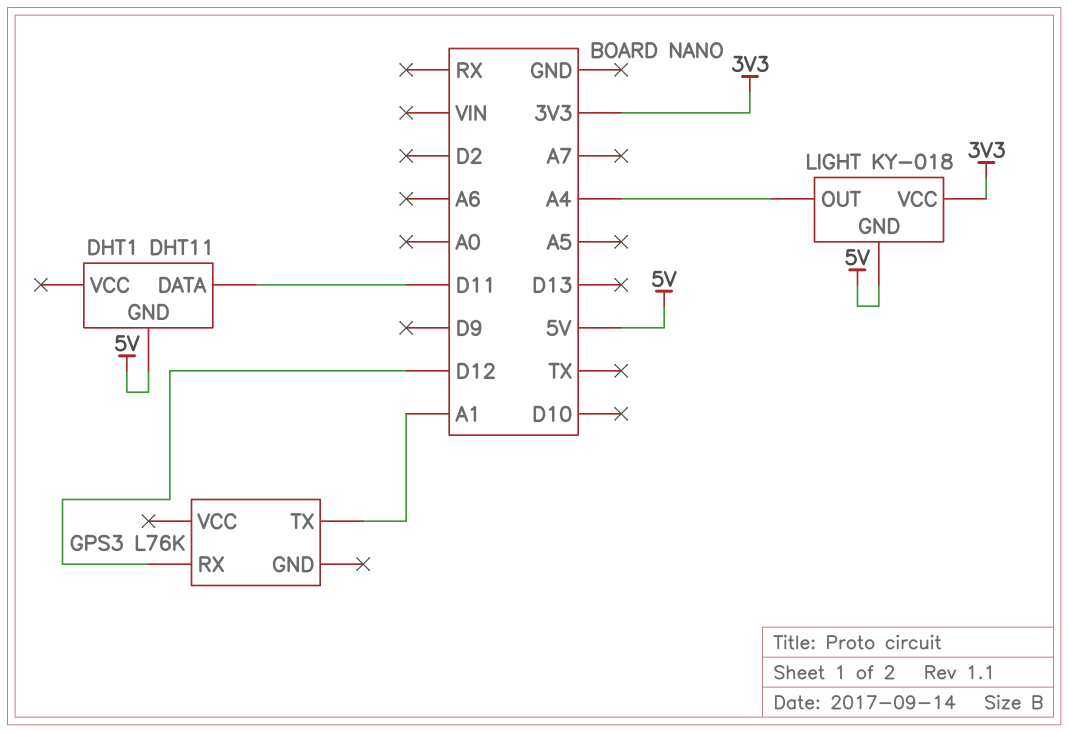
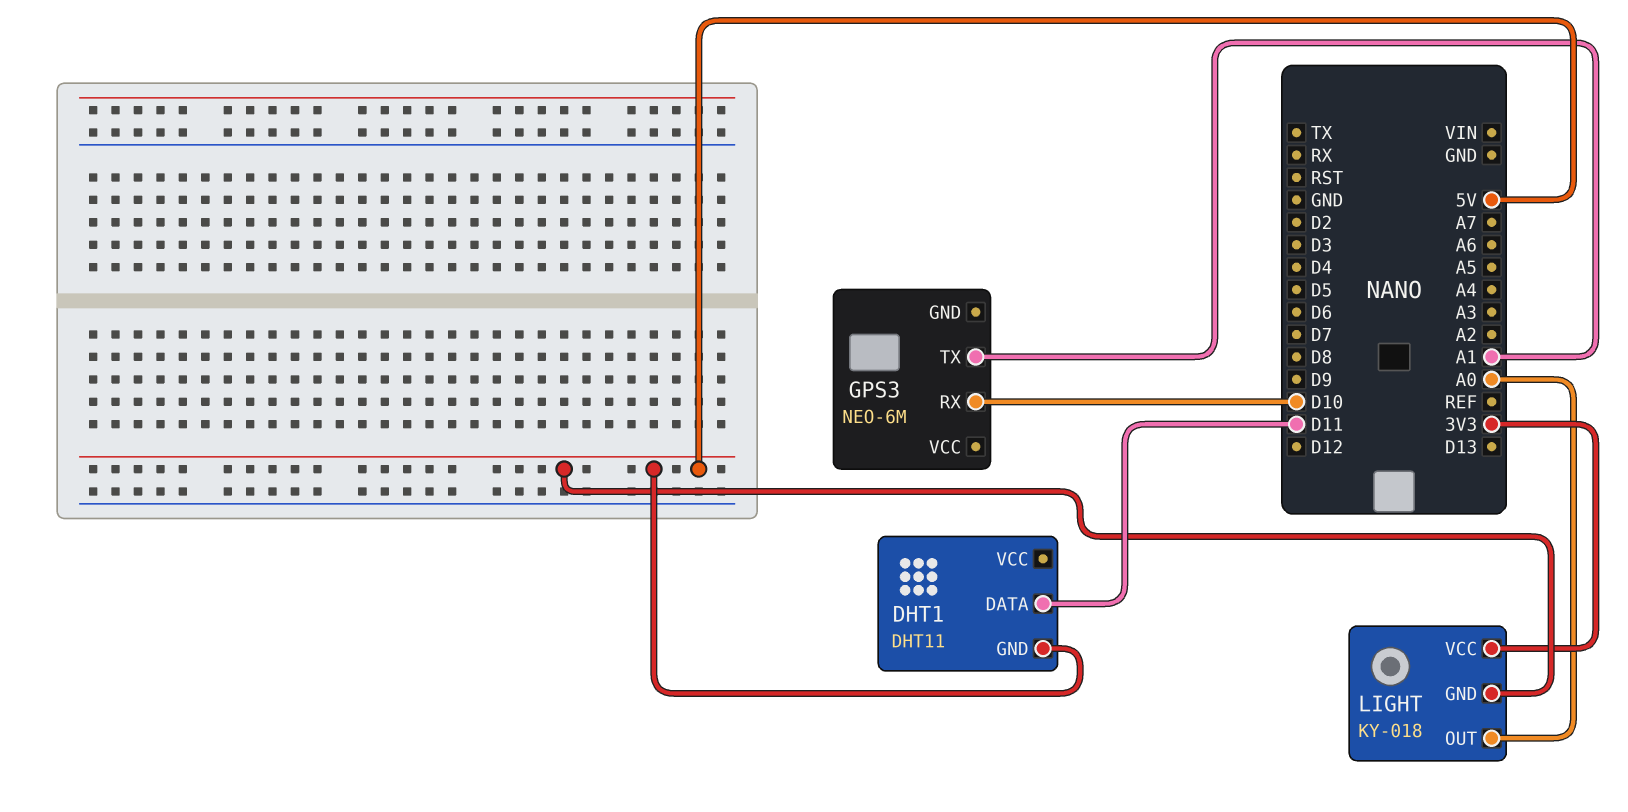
GPS3: L76K -> NEO-6M
GPS3 pin RX: D12 -> D10
LIGHT pin OUT: A4 -> A0

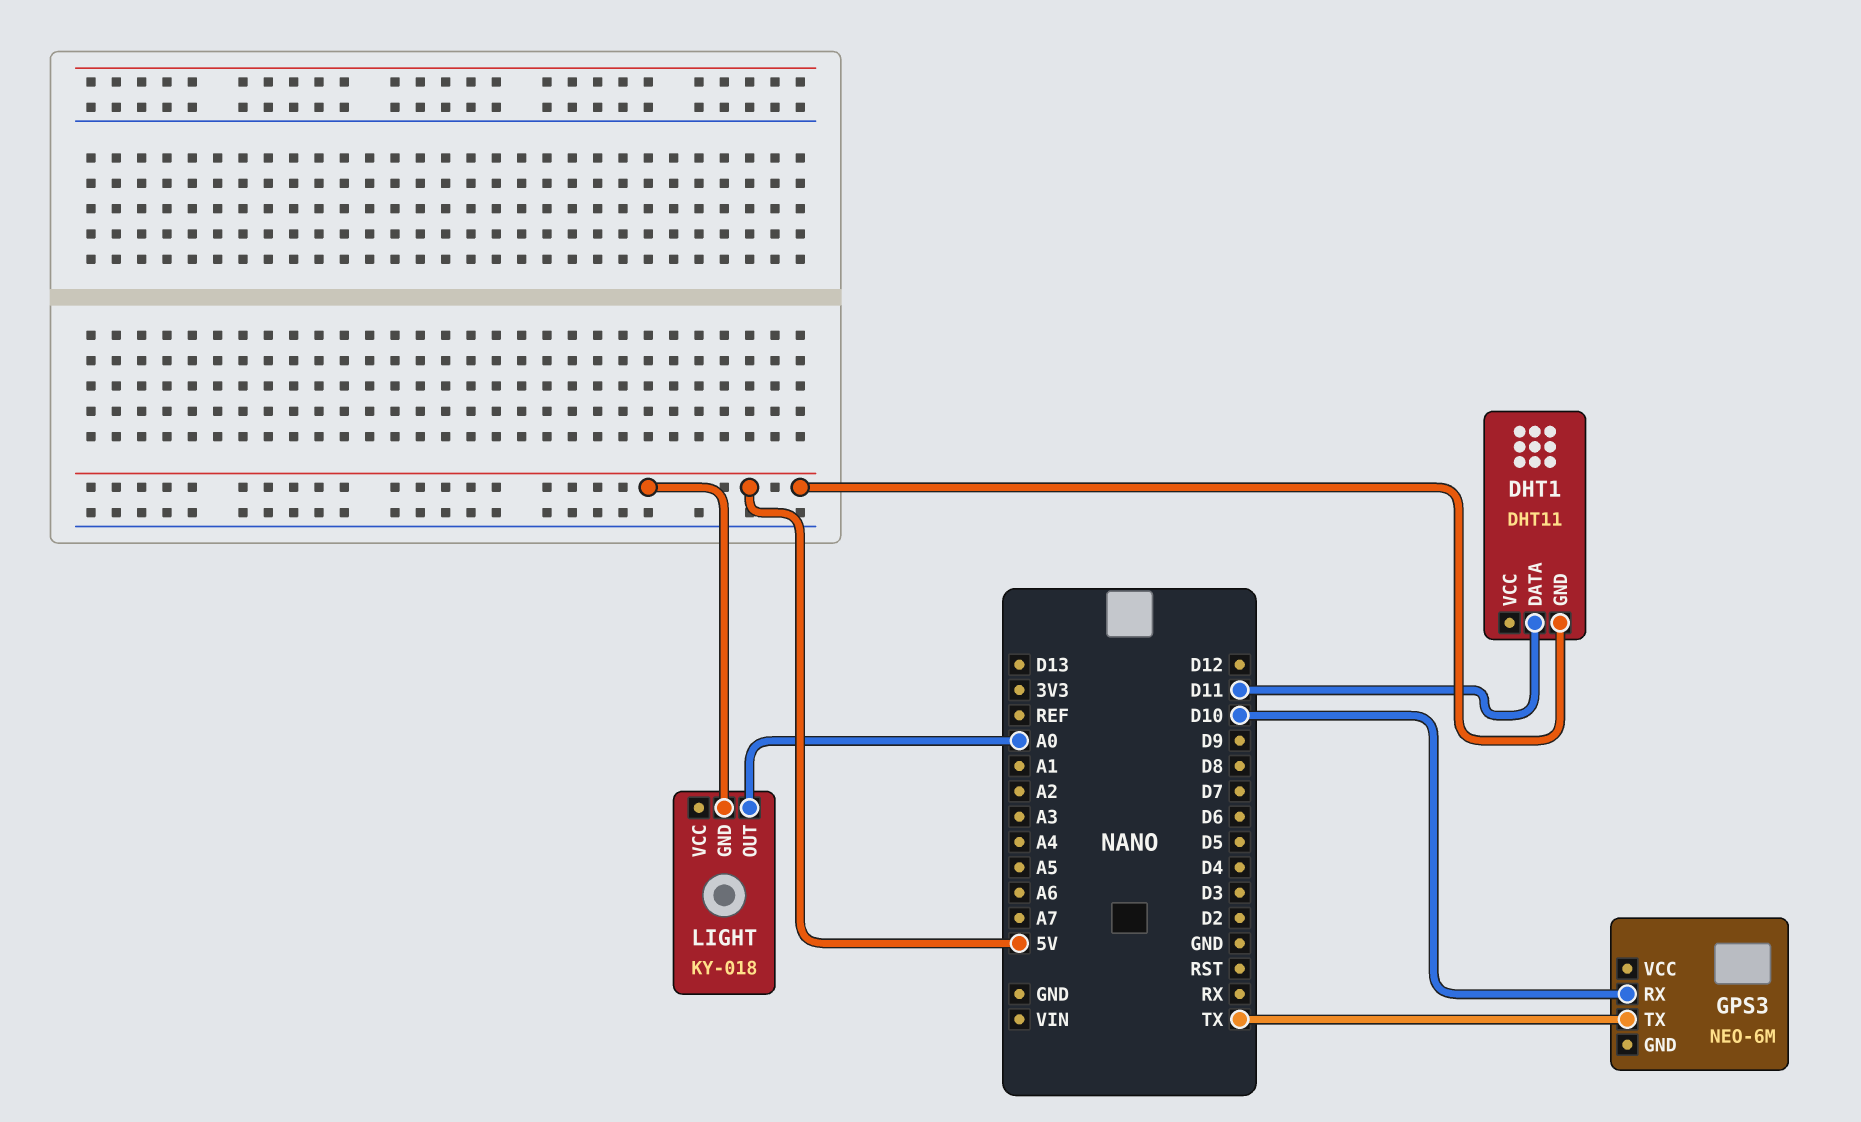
GPS3 pin TX: A1 -> TX
LIGHT pin VCC: 3V3 -> none

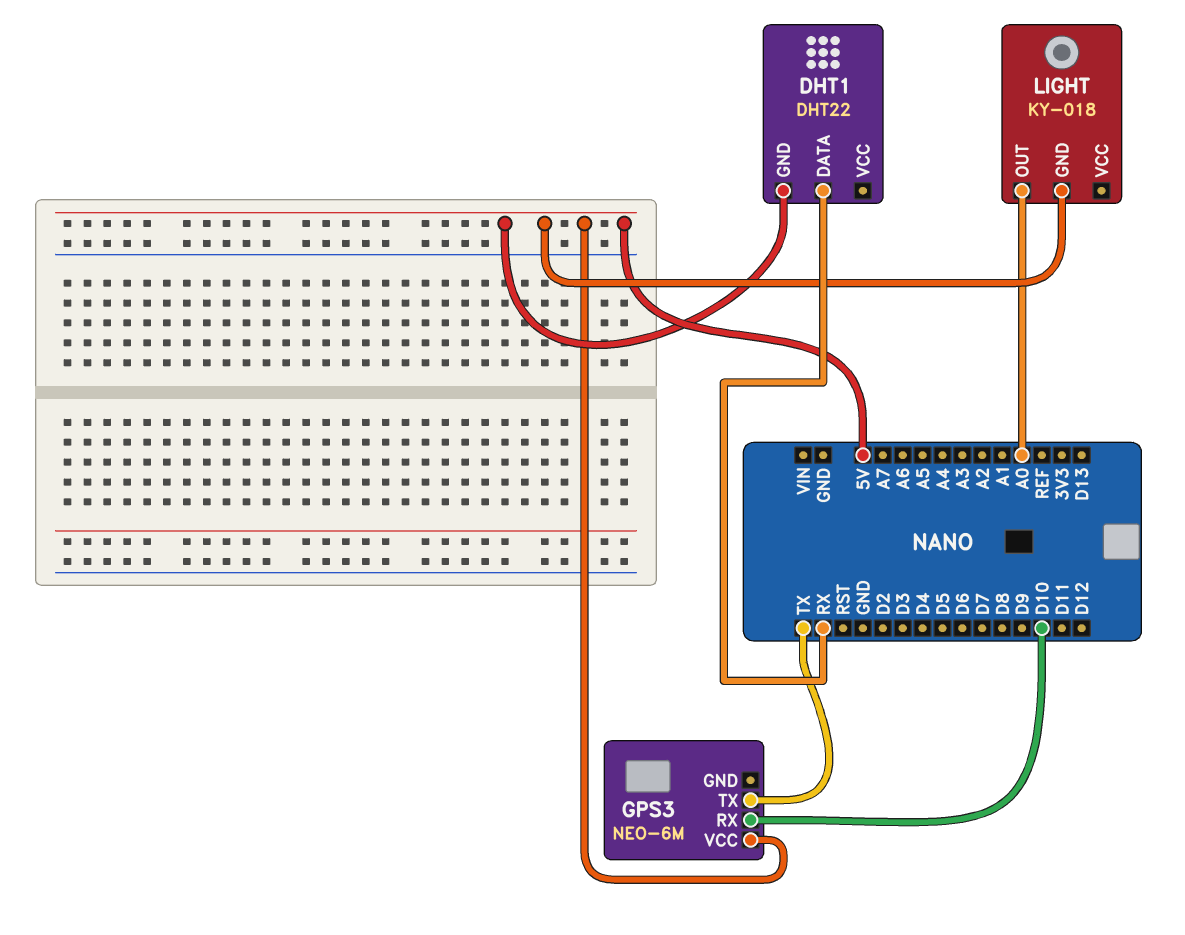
DHT1: DHT11 -> DHT22
DHT1 pin DATA: D11 -> RX
GPS3 pin VCC: none -> 5V

